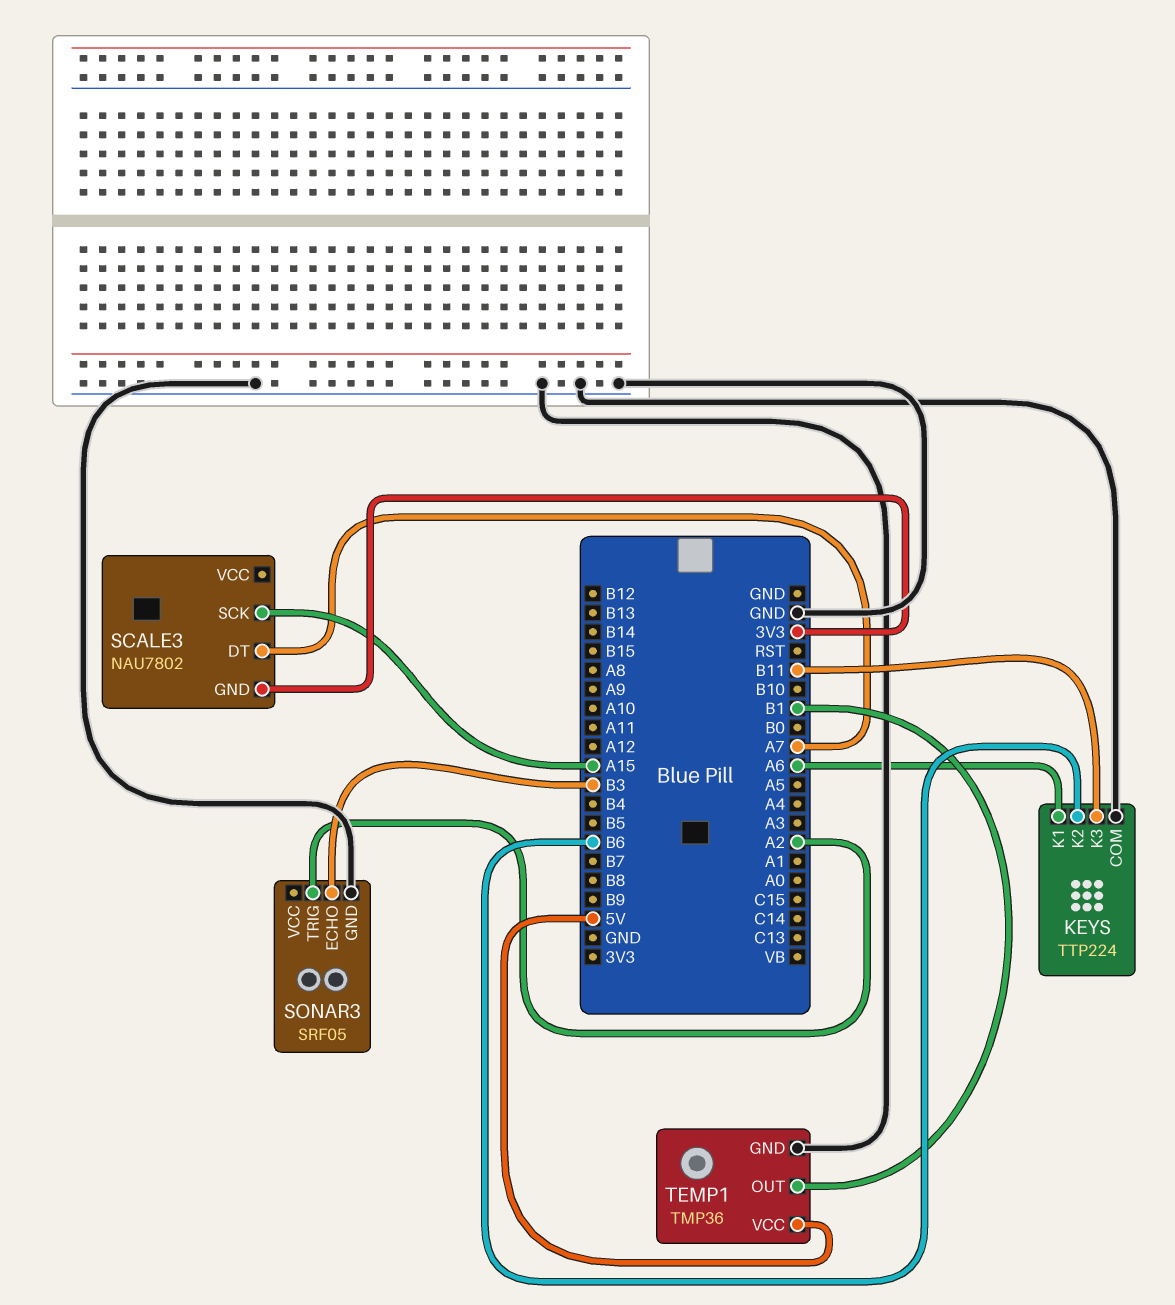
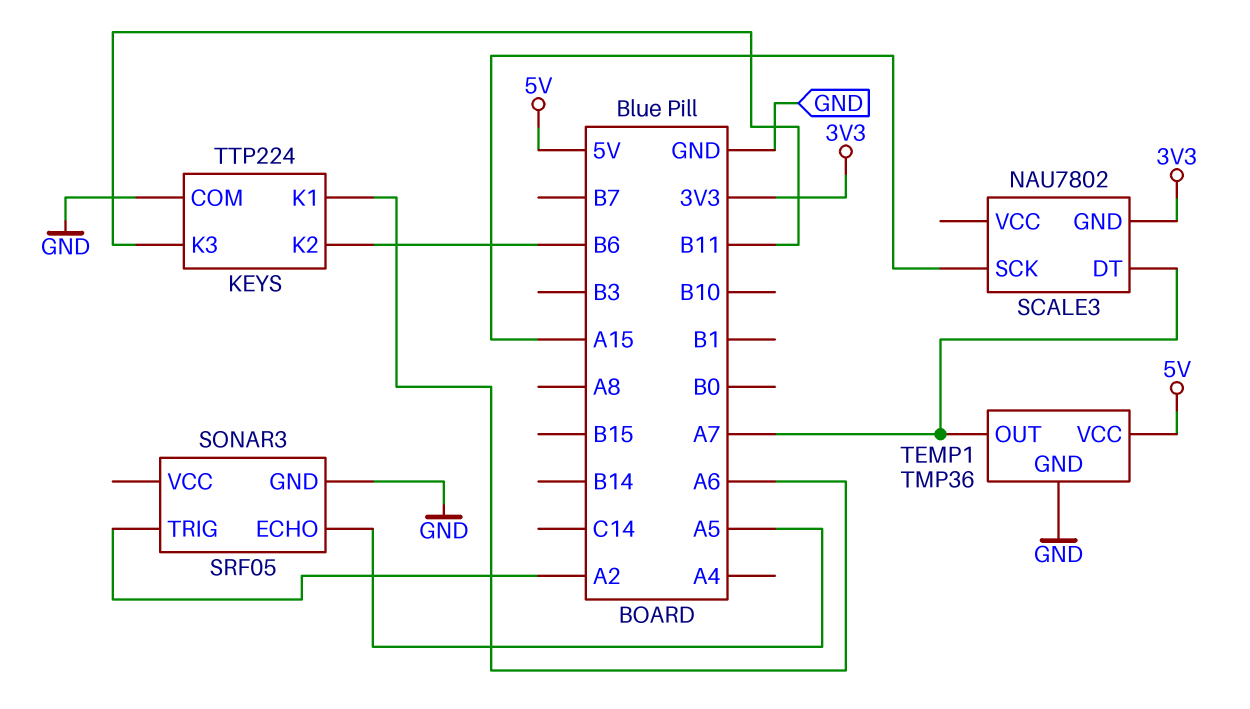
SONAR3 pin ECHO: B3 -> A5
TEMP1 pin OUT: B1 -> A7

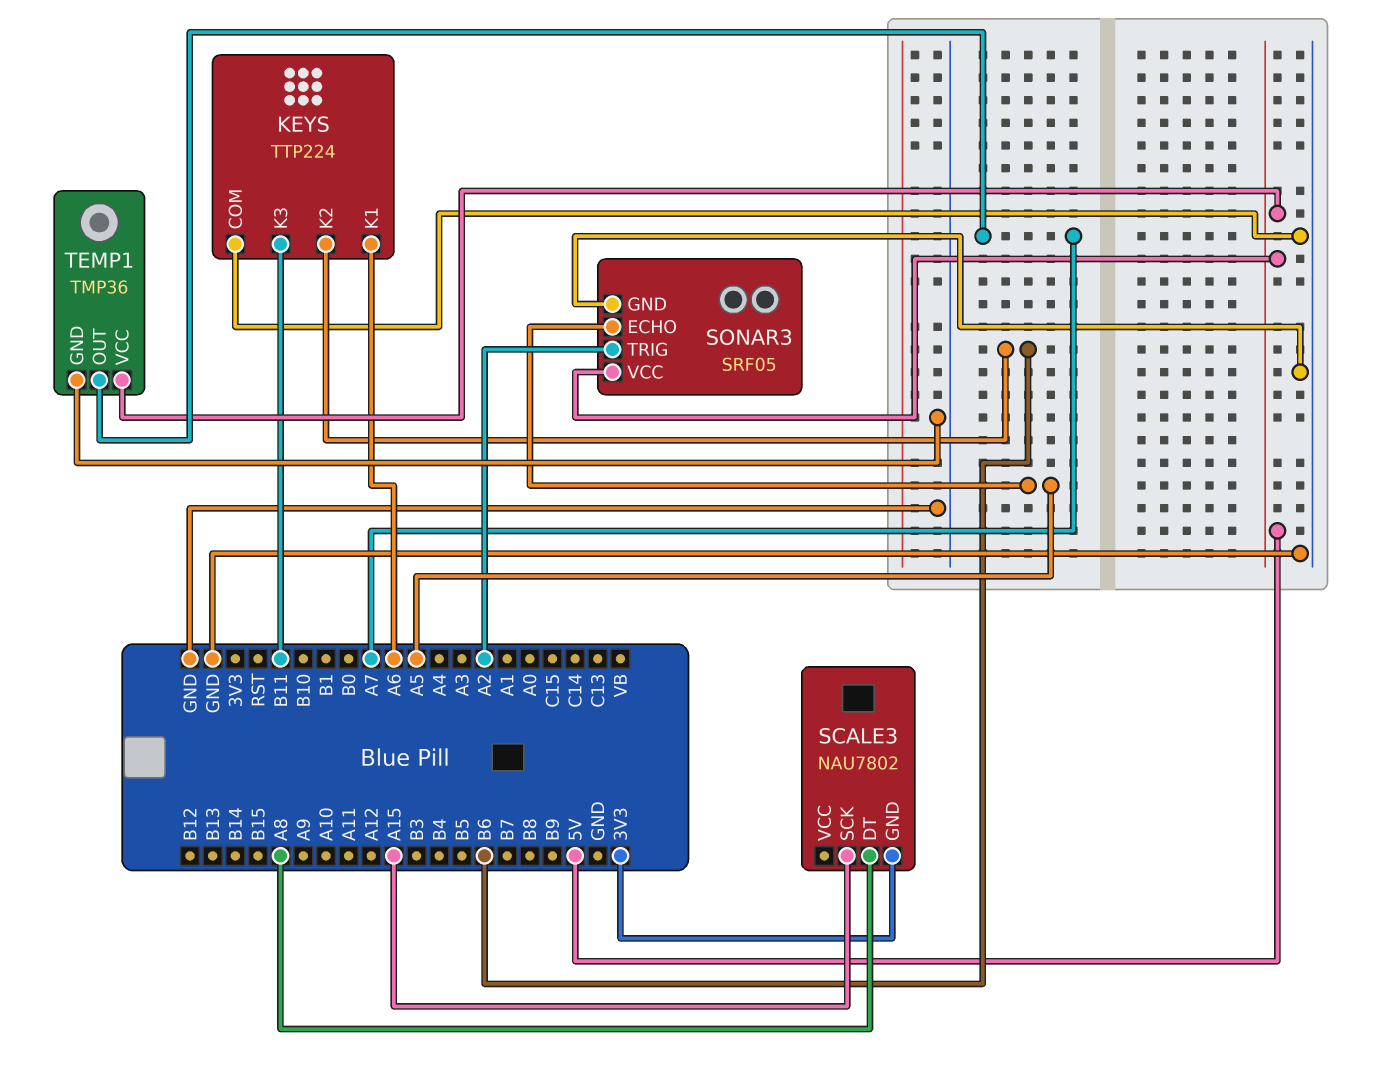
SCALE3 pin DT: A7 -> A8
SONAR3 pin VCC: none -> 5V

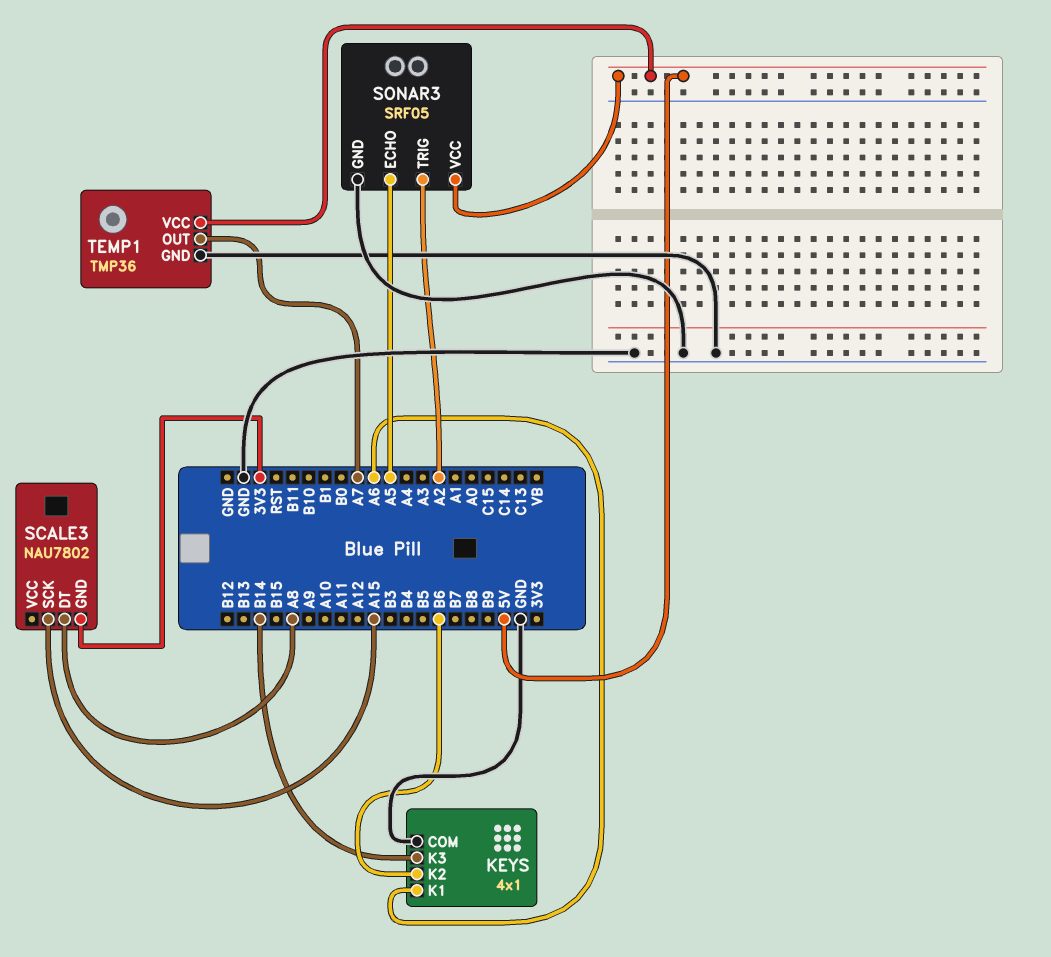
KEYS: TTP224 -> 4x1
KEYS pin K3: B11 -> B14

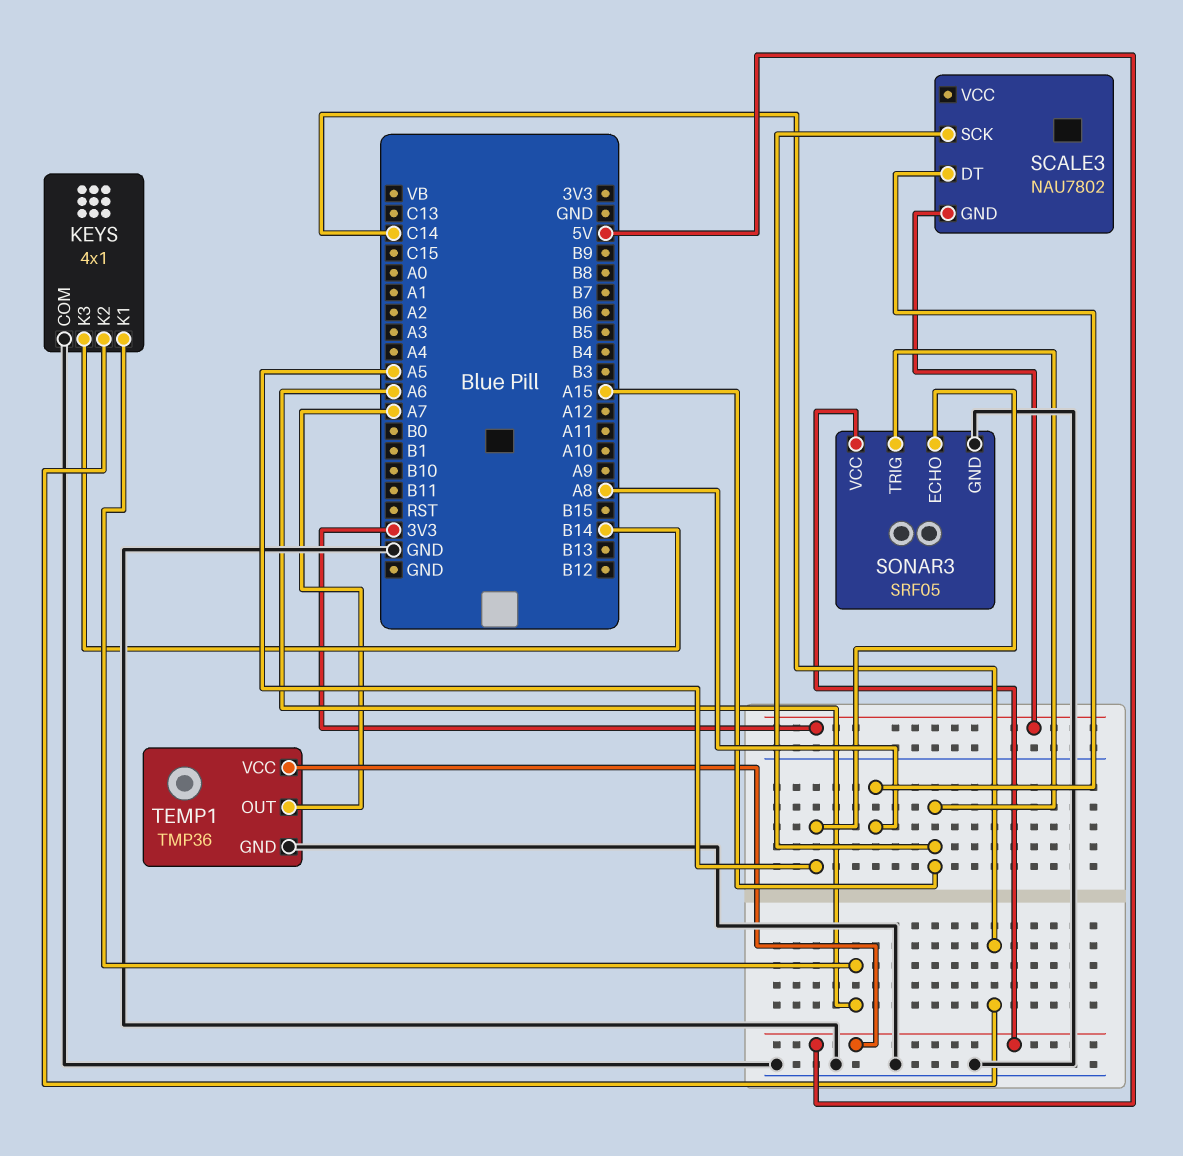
KEYS pin K2: B6 -> C14
SONAR3 pin TRIG: A2 -> A15

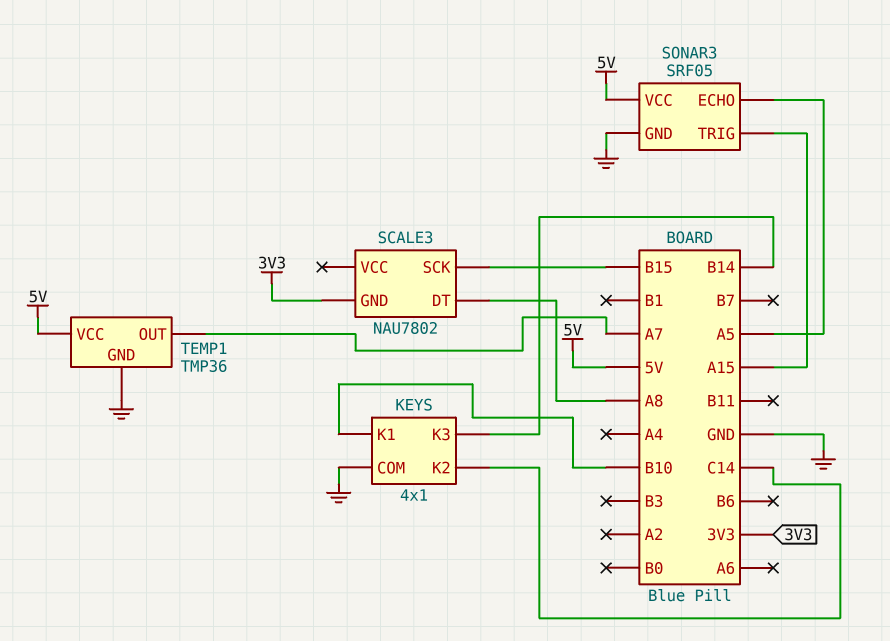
KEYS pin K1: A6 -> B10
SCALE3 pin SCK: A15 -> B15

